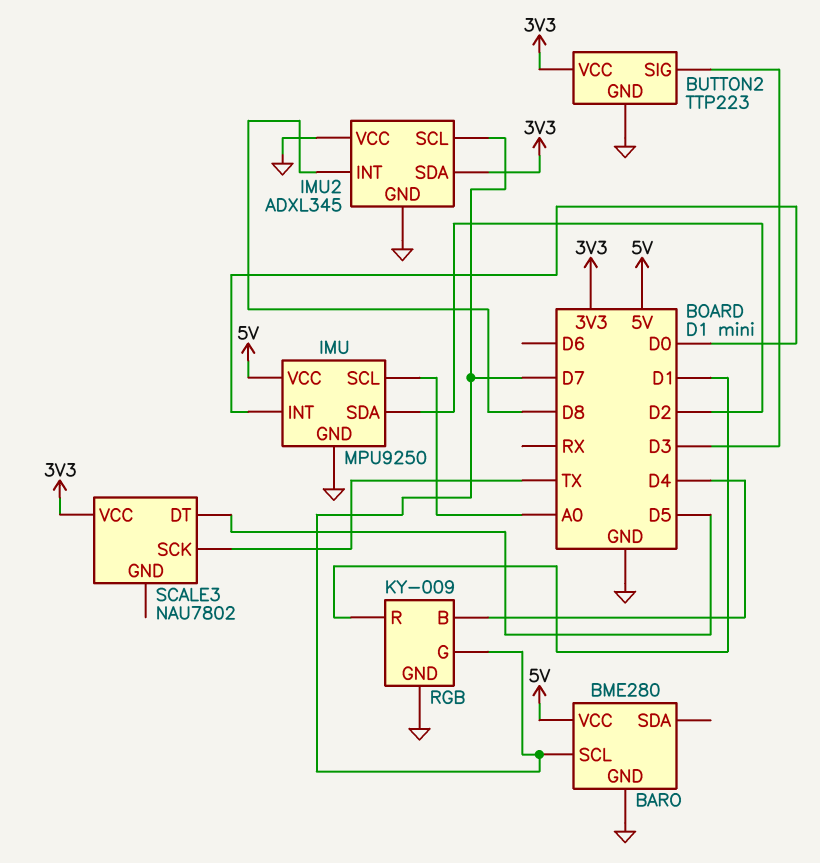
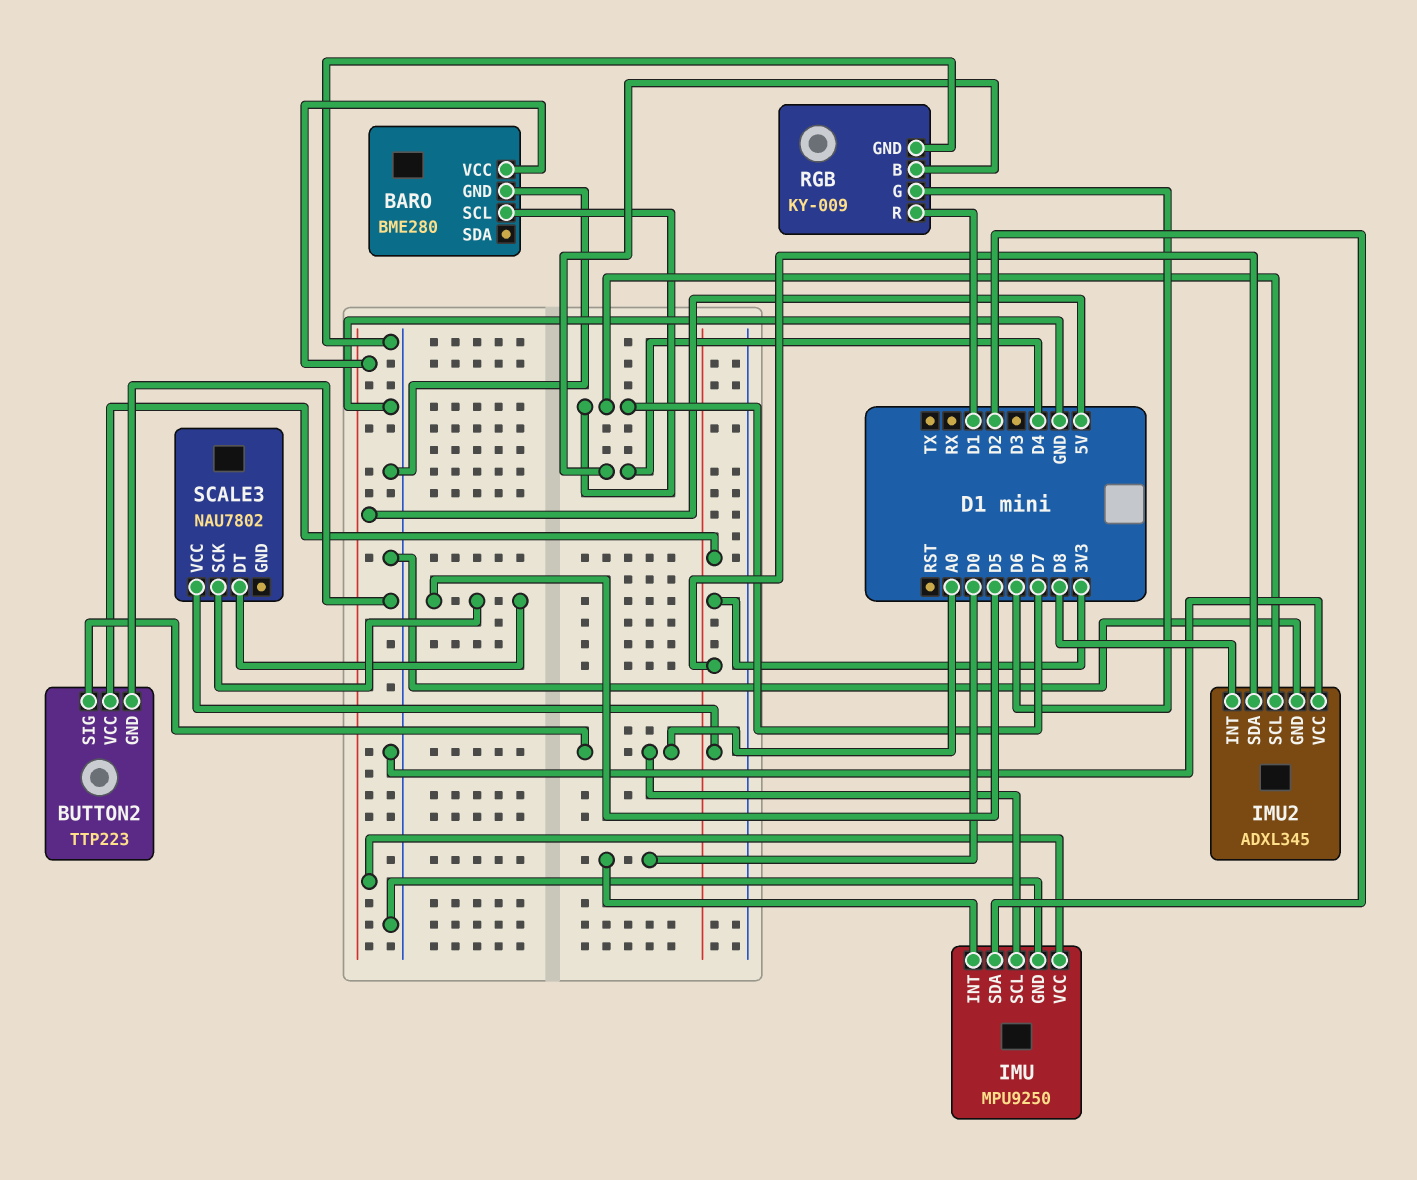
BUTTON2 pin SIG: D3 -> A0
RGB pin G: D7 -> D6
SCALE3 pin SCK: TX -> D5

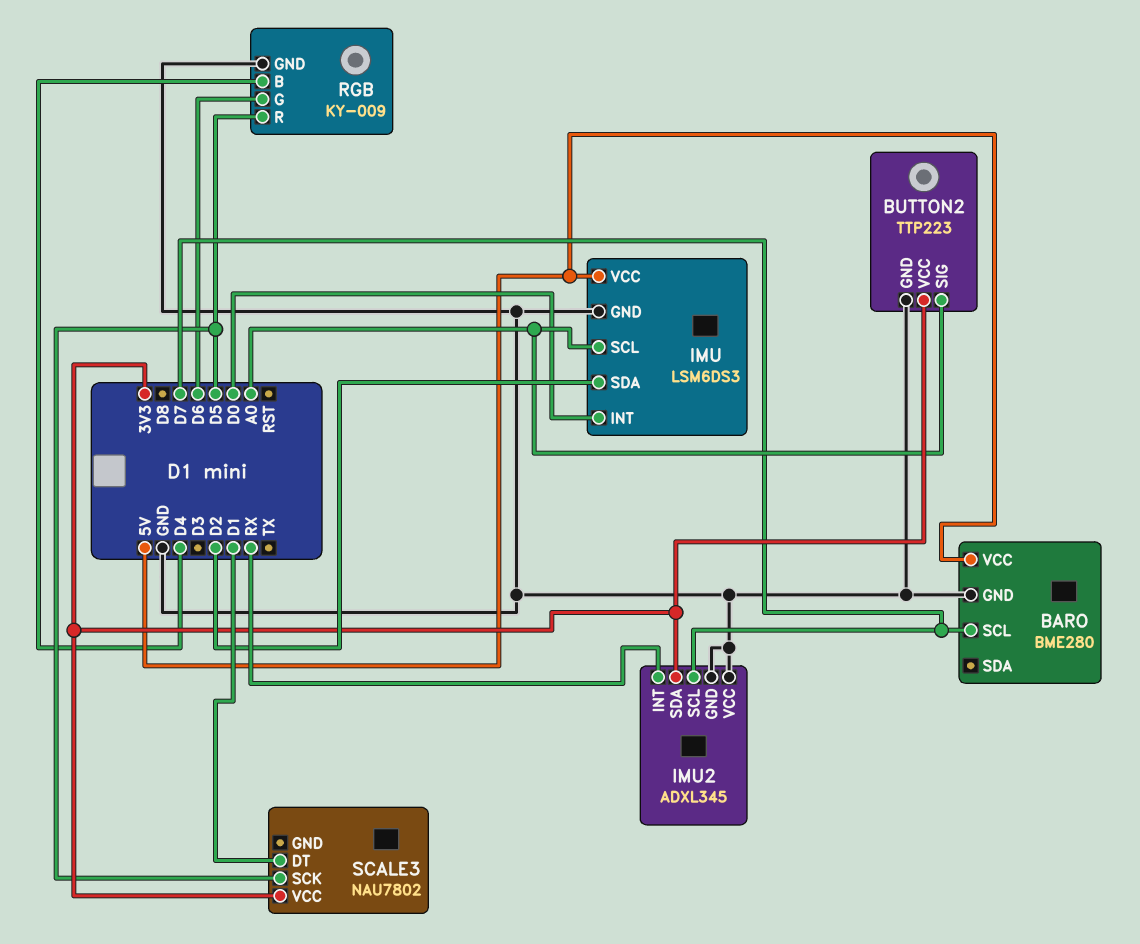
IMU: MPU9250 -> LSM6DS3
IMU2 pin INT: D8 -> RX
RGB pin R: D1 -> D5
SCALE3 pin DT: D5 -> D1

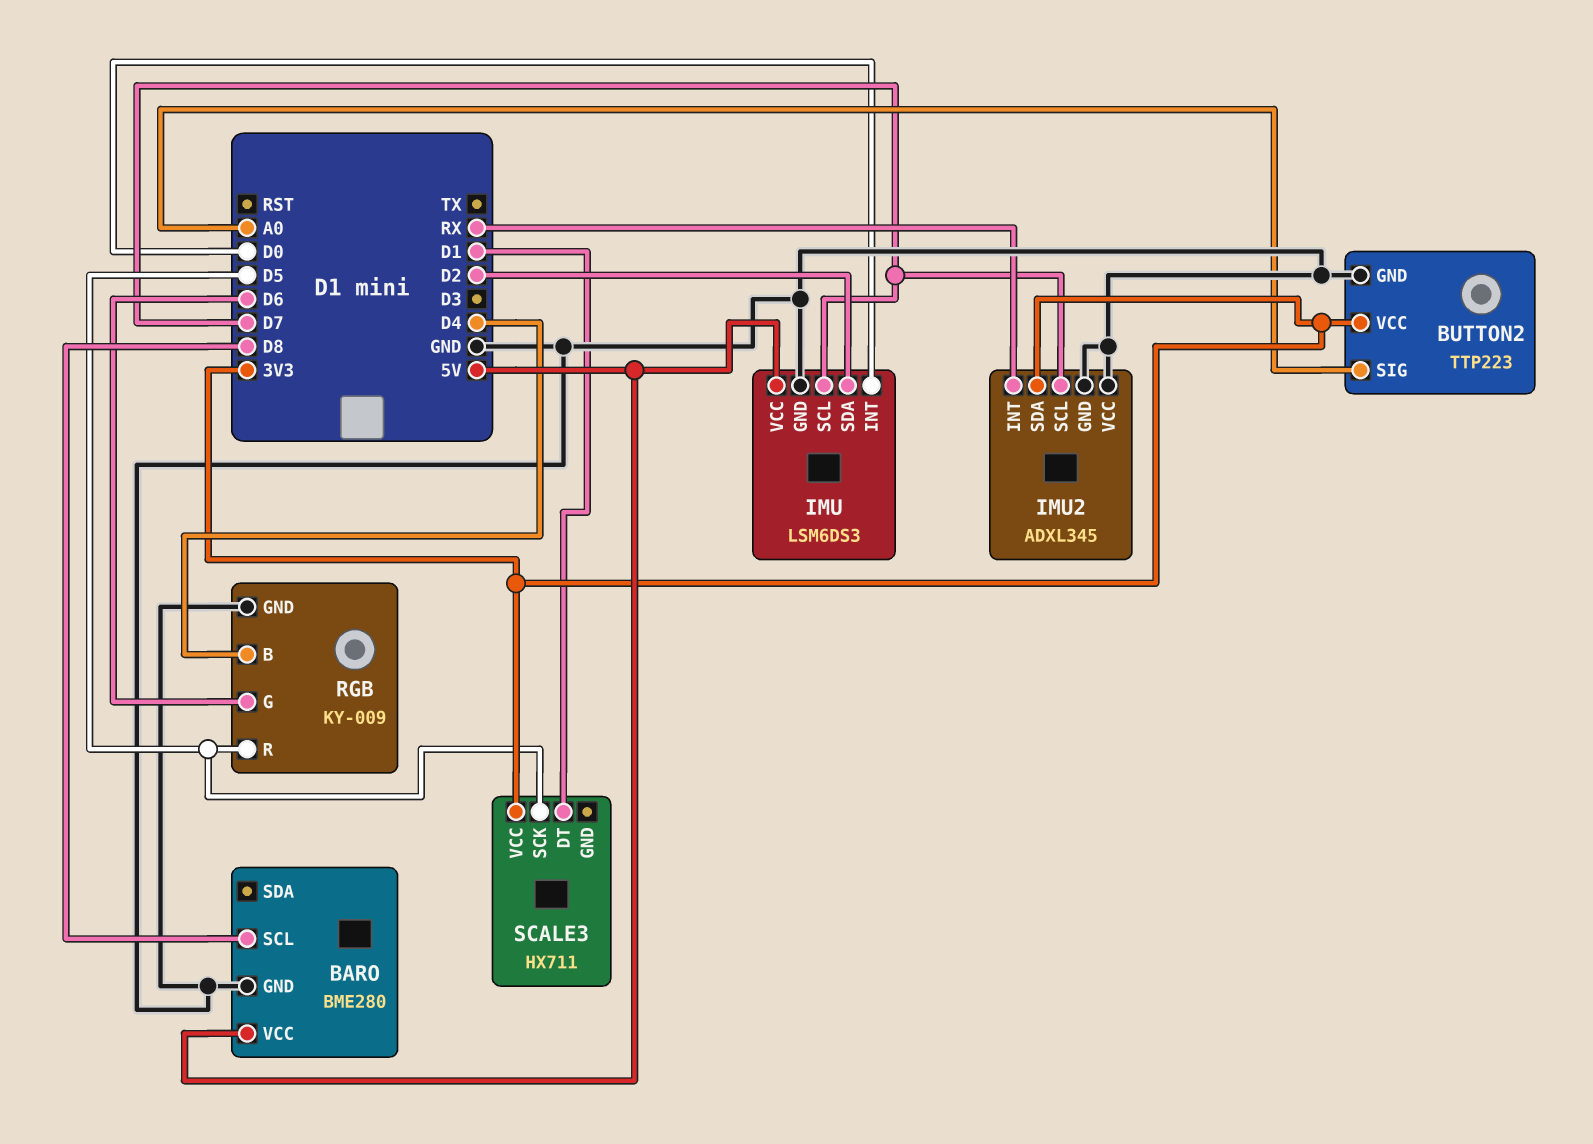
BARO pin SCL: D7 -> D8
IMU pin SCL: A0 -> D7
SCALE3: NAU7802 -> HX711

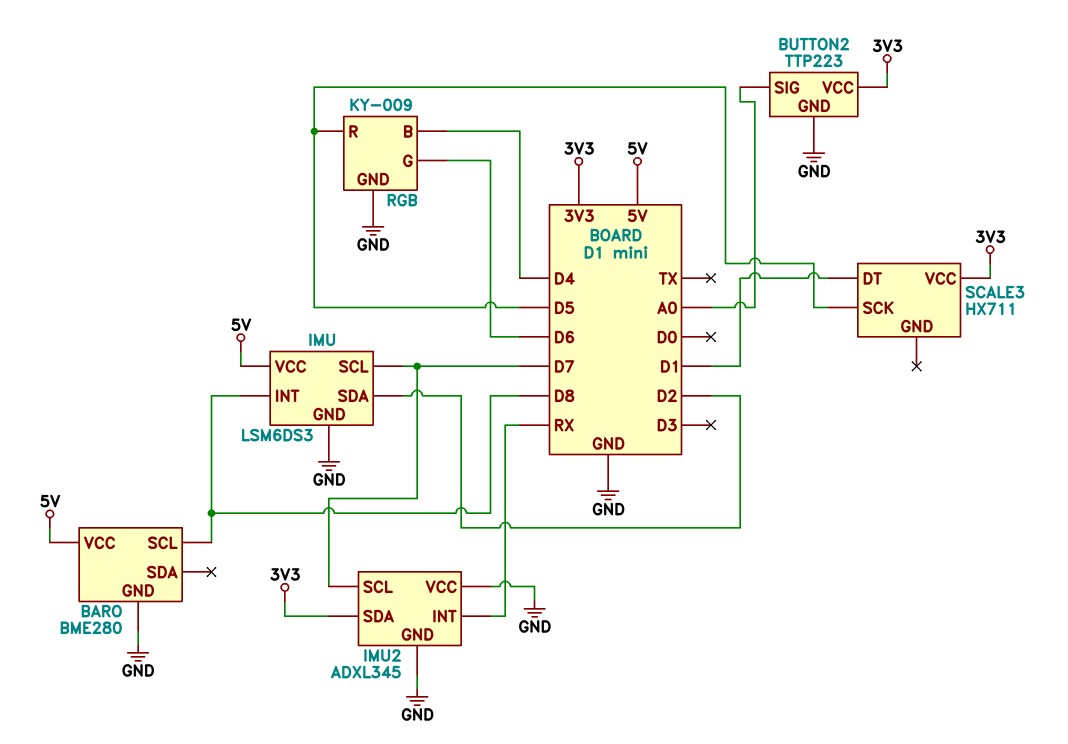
IMU pin INT: D0 -> D8

